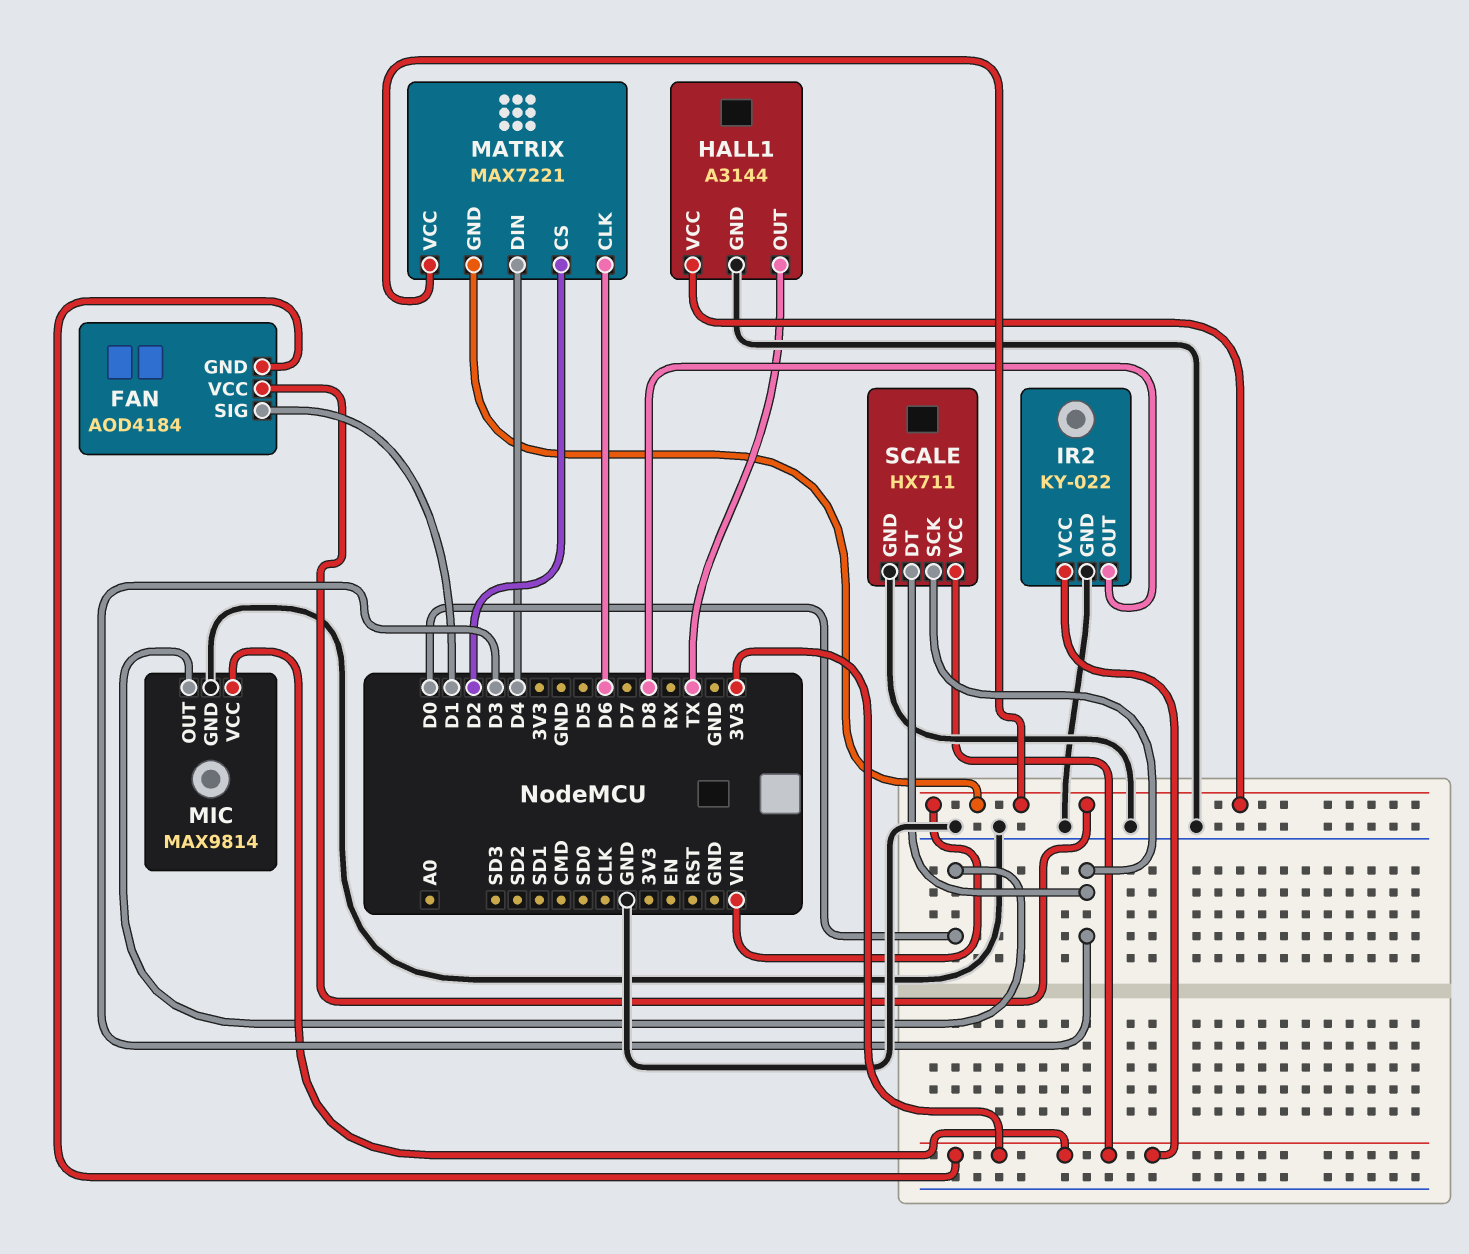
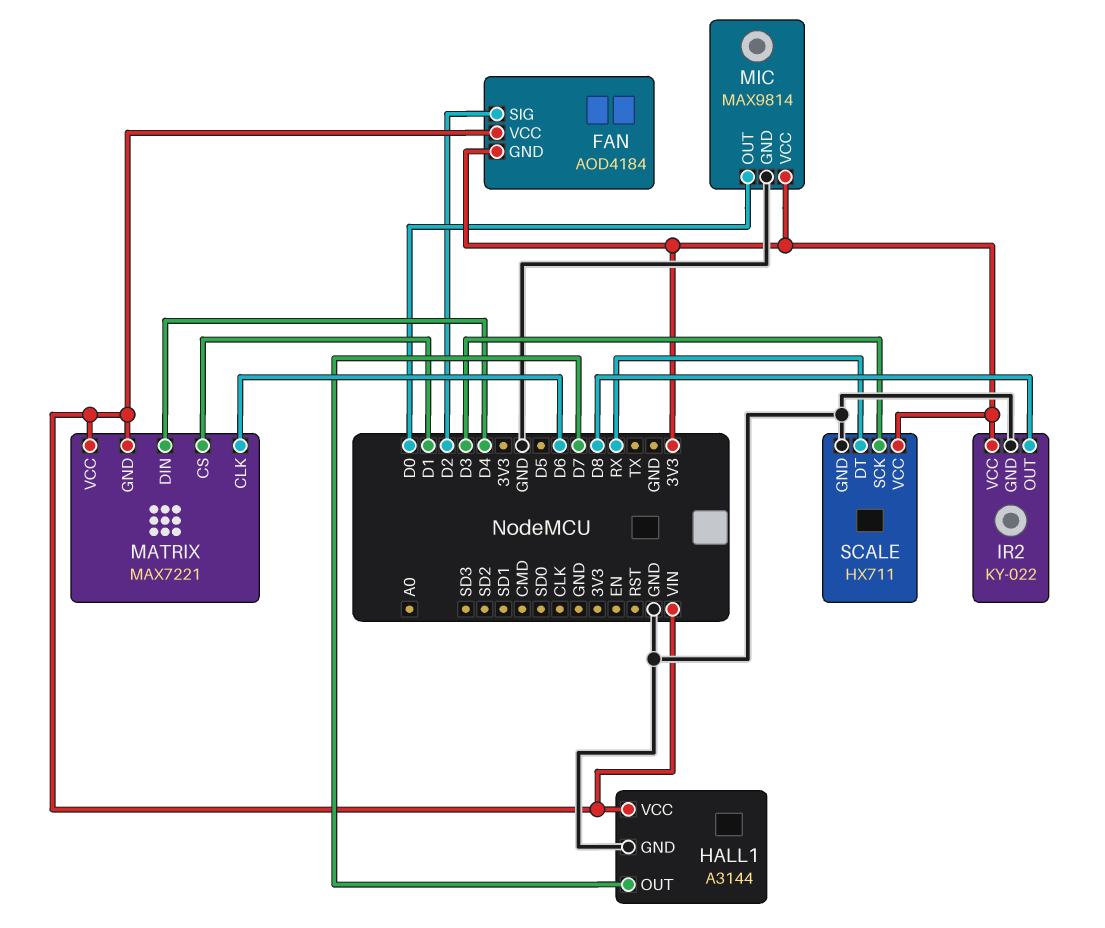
FAN pin SIG: D1 -> D2
HALL1 pin OUT: TX -> D7
MATRIX pin CS: D2 -> D1
SCALE pin DT: D3 -> RX

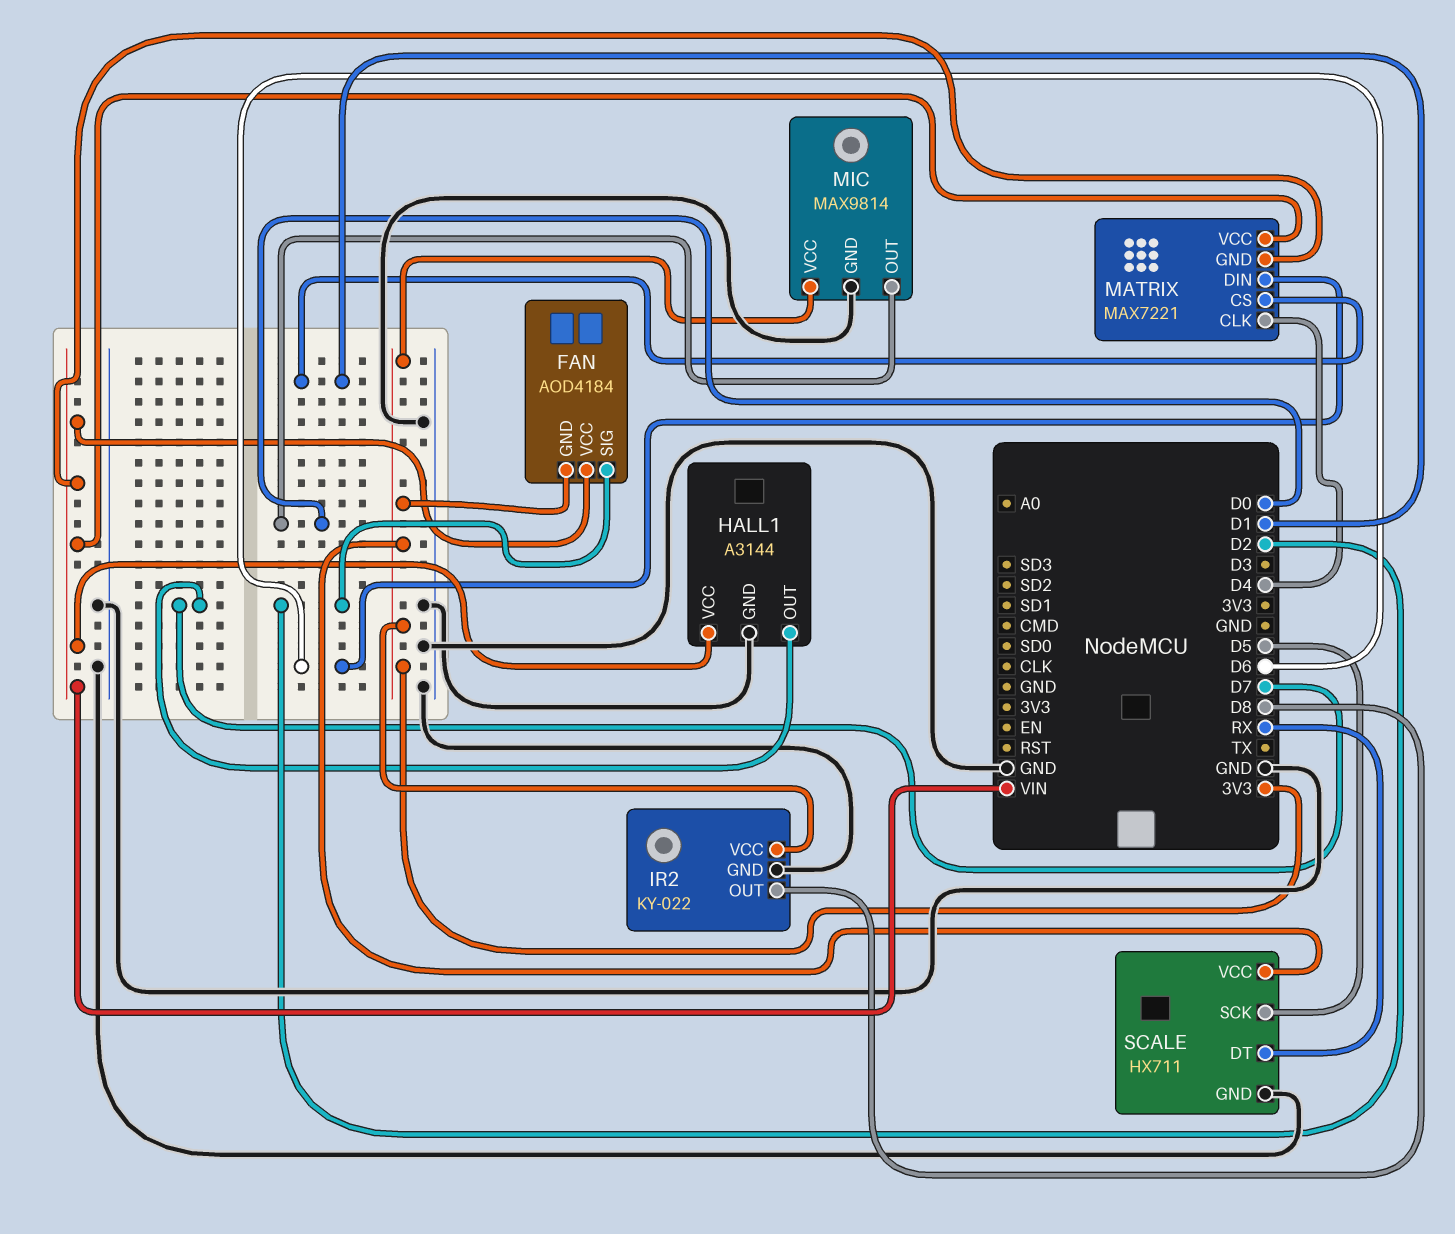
MATRIX pin CLK: D6 -> D4
MATRIX pin DIN: D4 -> D6
SCALE pin SCK: D3 -> D5

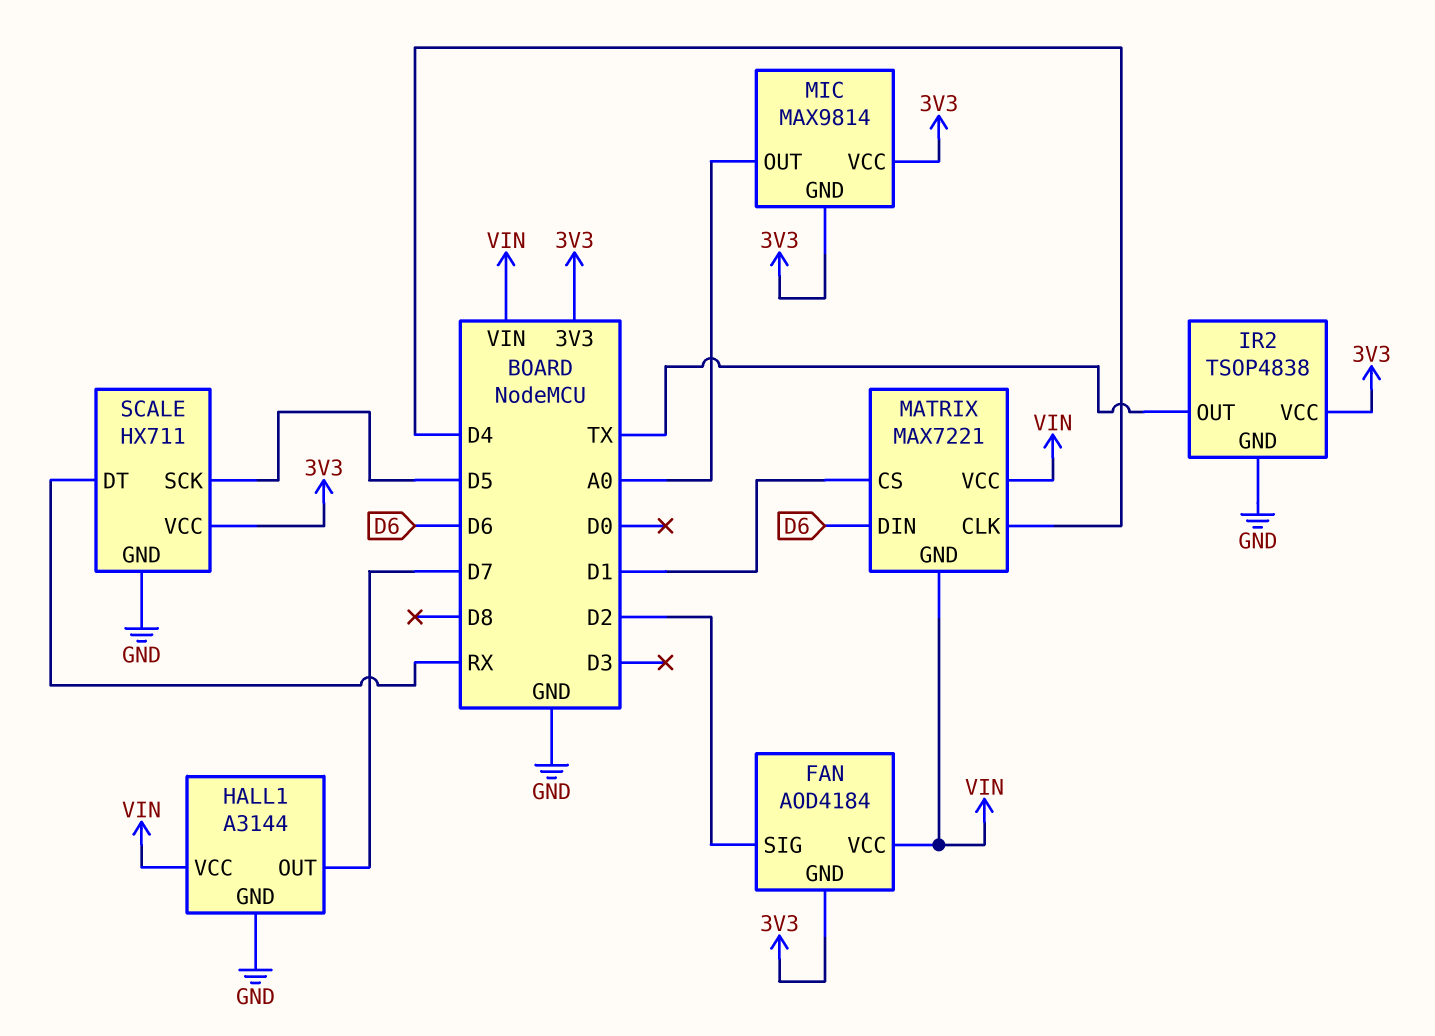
IR2: KY-022 -> TSOP4838
IR2 pin OUT: D8 -> TX
MIC pin GND: GND -> 3V3
MIC pin OUT: D0 -> A0

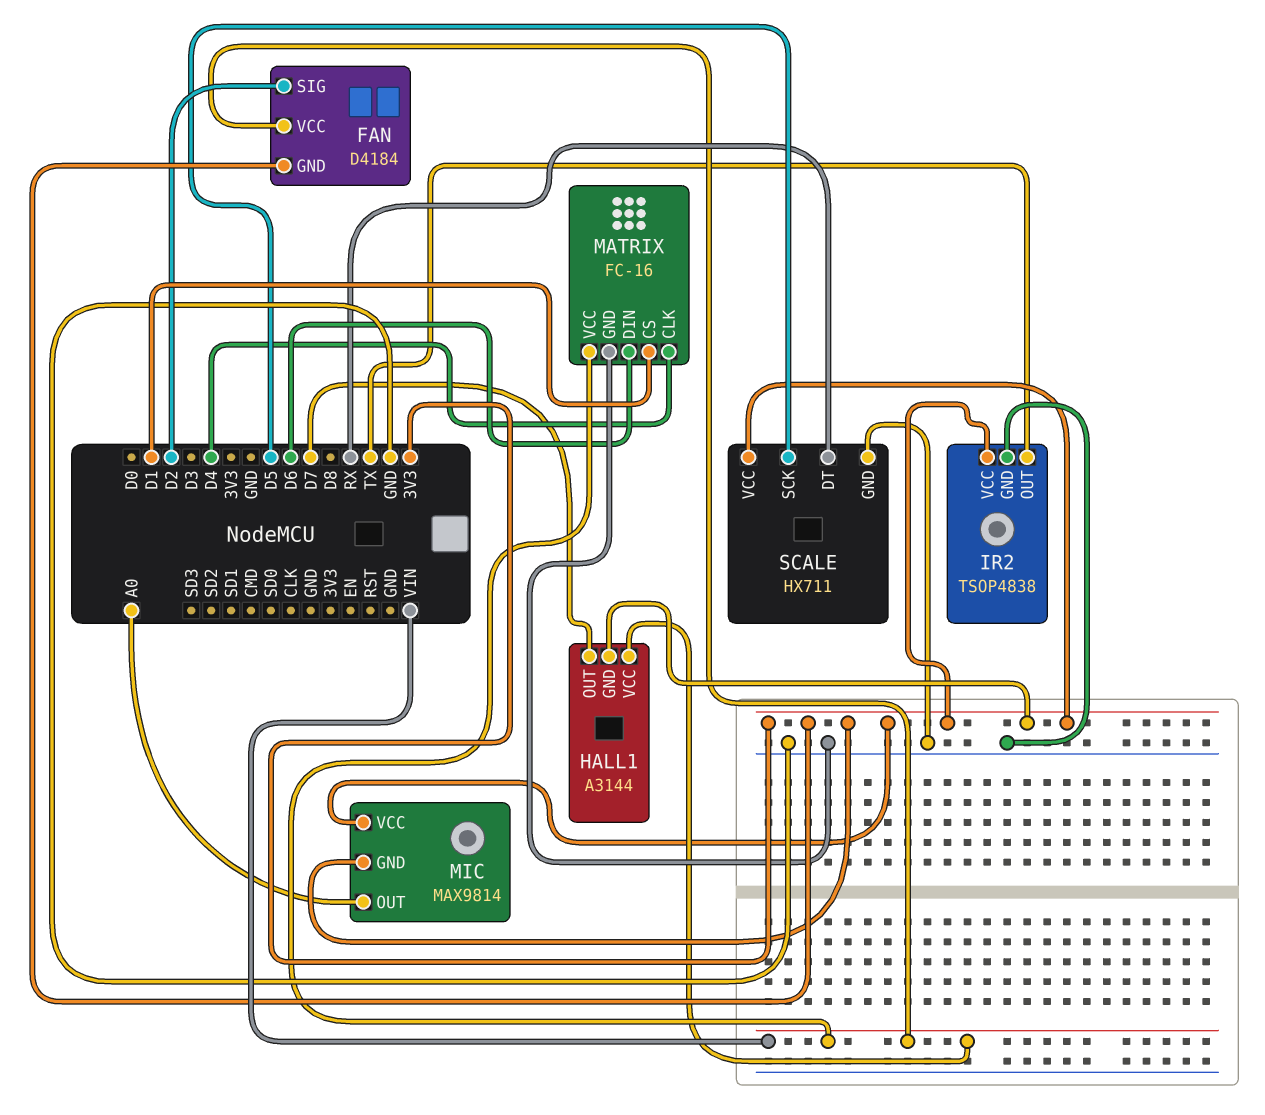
FAN: AOD4184 -> D4184
HALL1 pin GND: GND -> 3V3
MATRIX: MAX7221 -> FC-16
MATRIX pin GND: VIN -> GND

